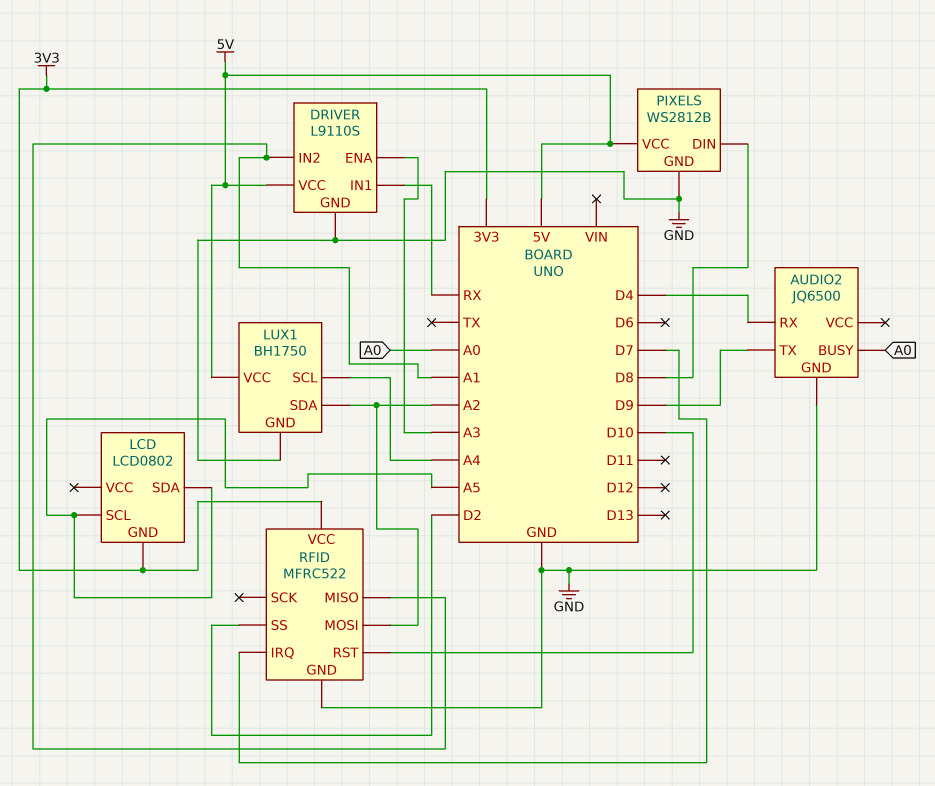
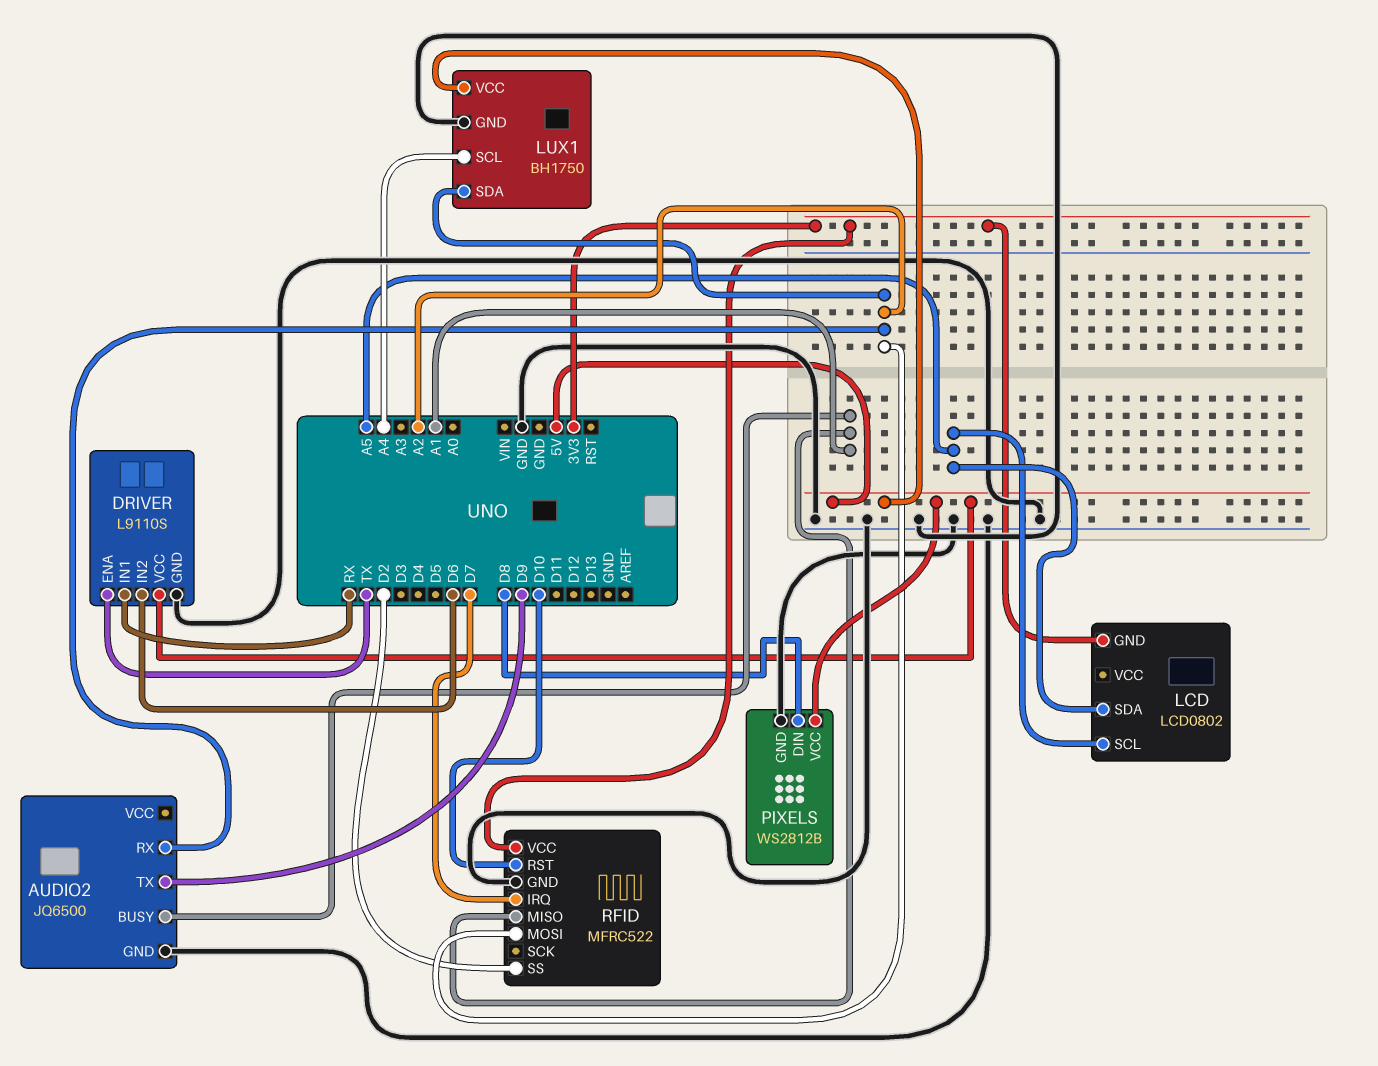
AUDIO2 pin BUSY: A0 -> A1
AUDIO2 pin RX: D4 -> A2
DRIVER pin ENA: A3 -> TX
DRIVER pin IN2: A1 -> D6

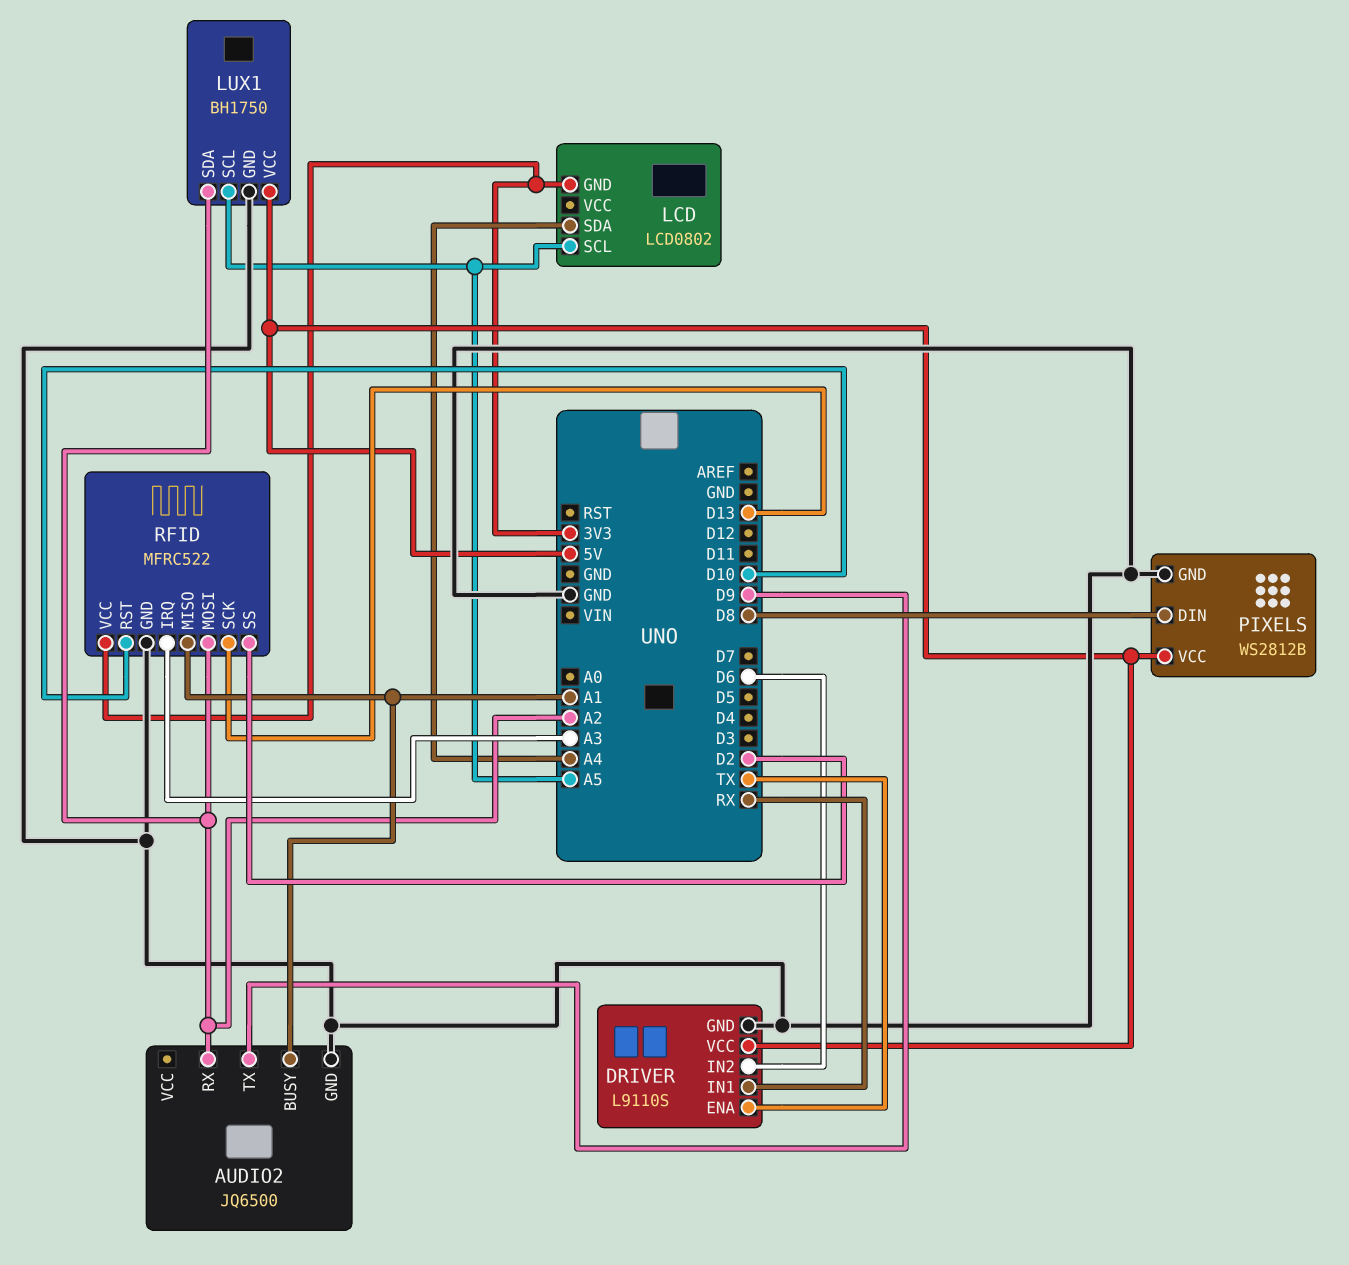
LCD pin SDA: A5 -> A4
LUX1 pin SCL: A4 -> A5
RFID pin IRQ: D7 -> A3
RFID pin SCK: none -> D13

